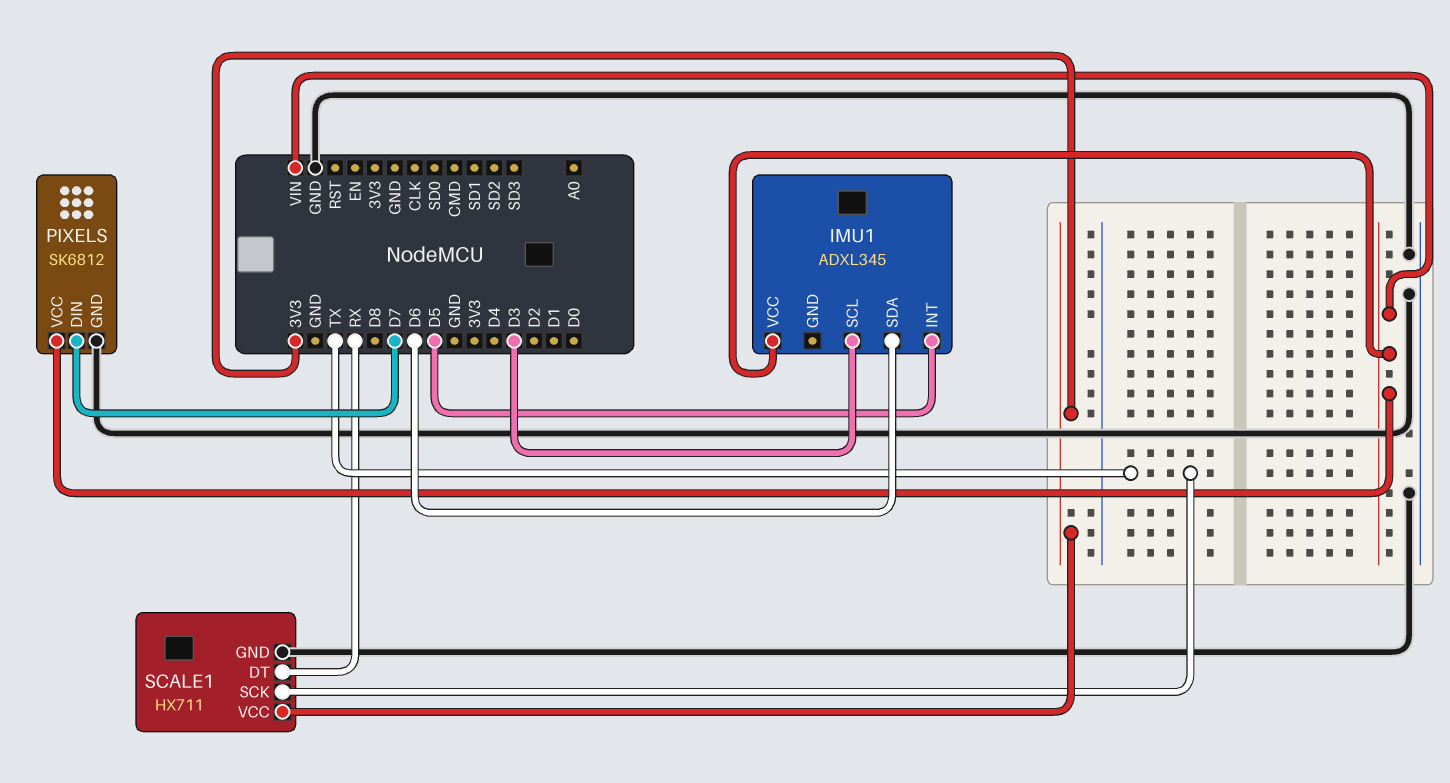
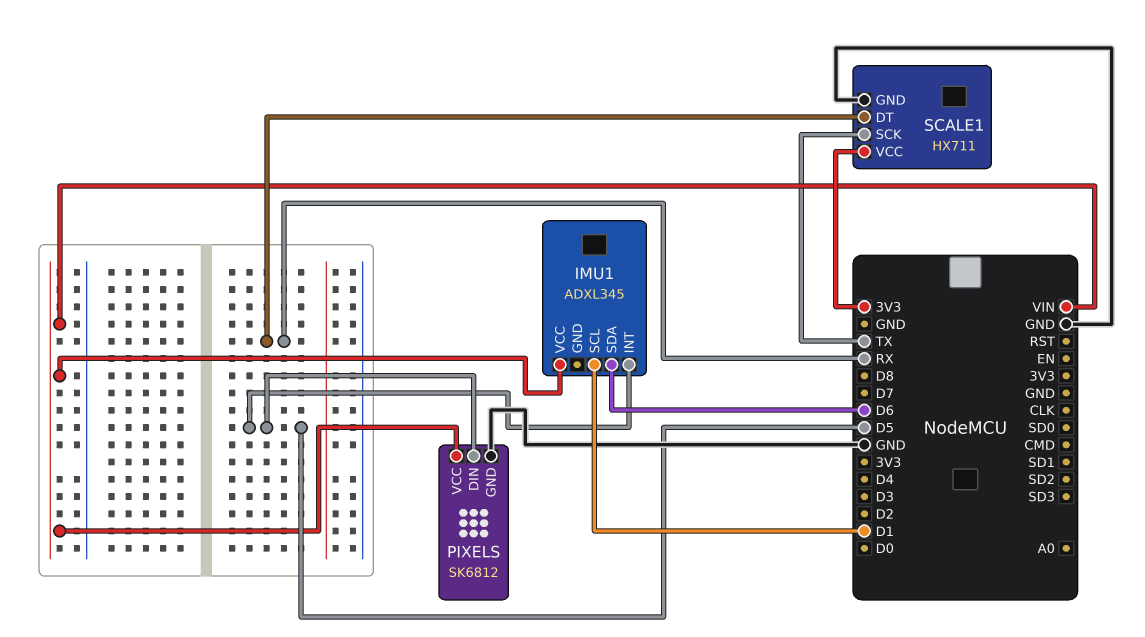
IMU1 pin SCL: D3 -> D1
PIXELS pin DIN: D7 -> D5

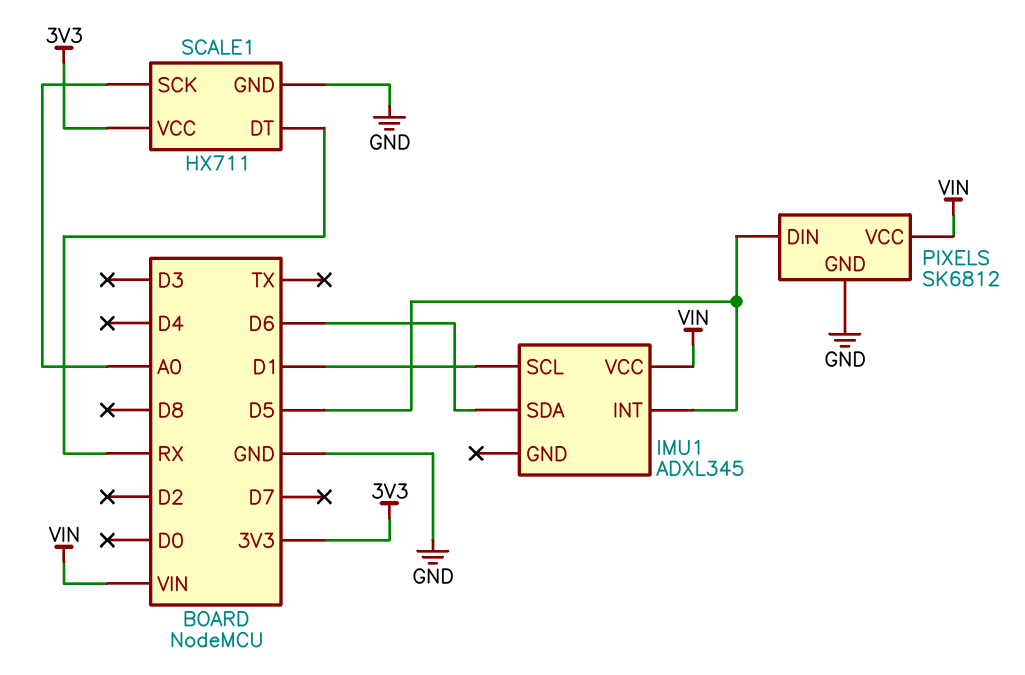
SCALE1 pin SCK: TX -> A0

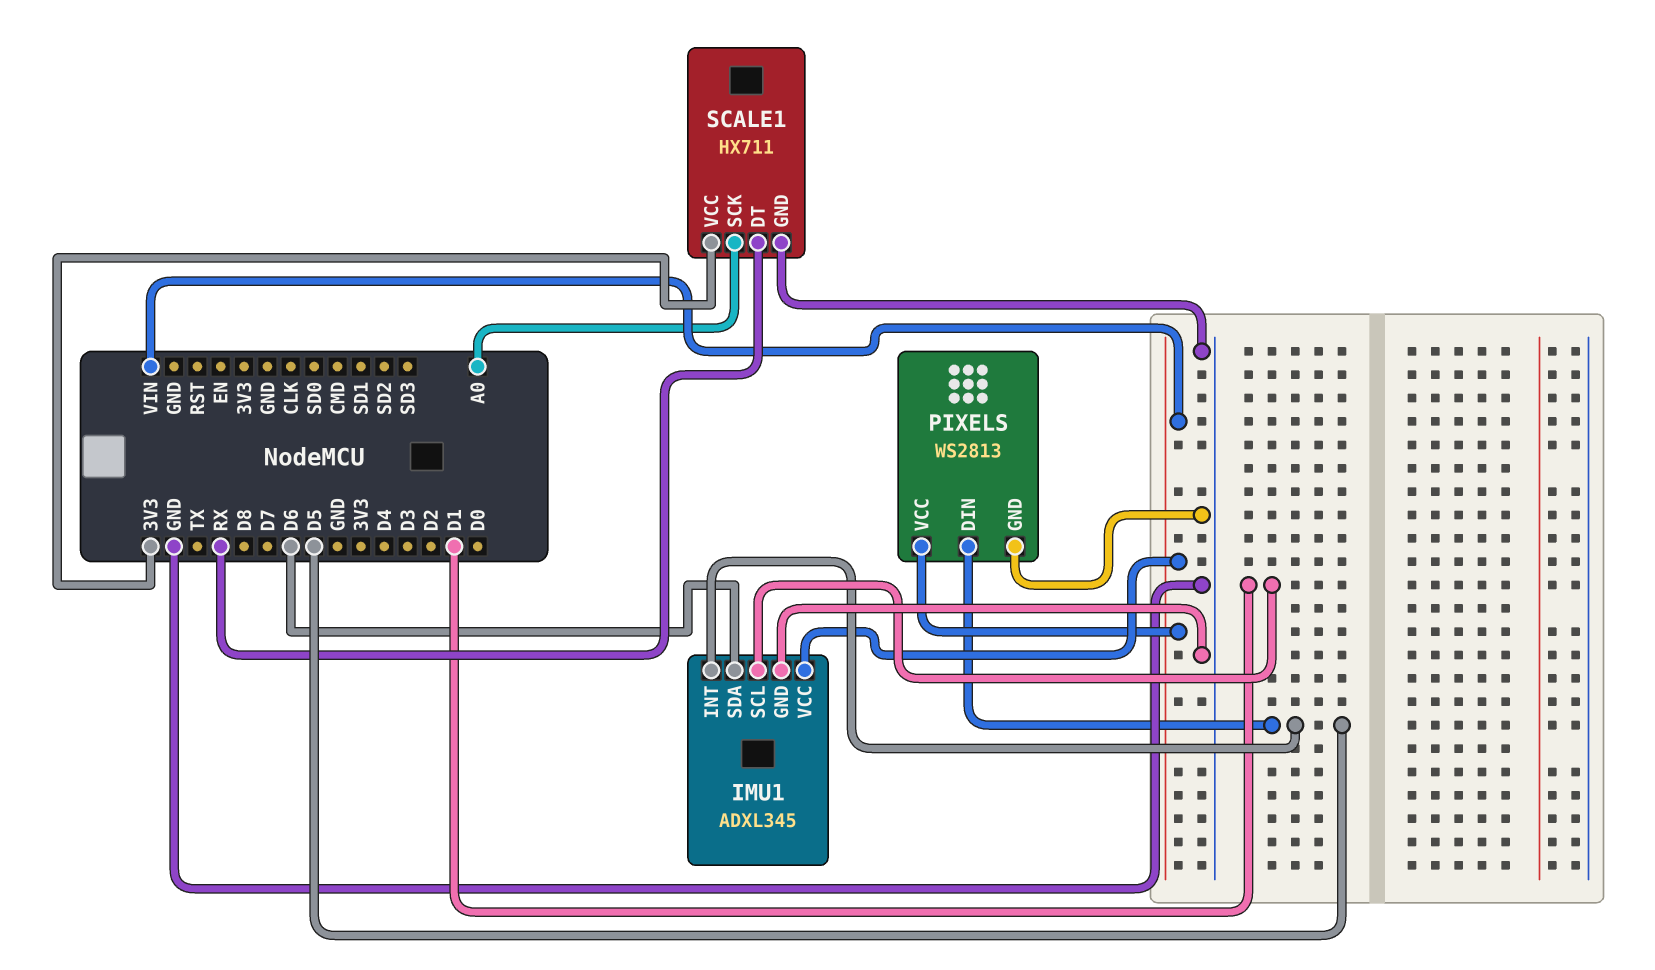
IMU1 pin GND: none -> GND
PIXELS: SK6812 -> WS2813

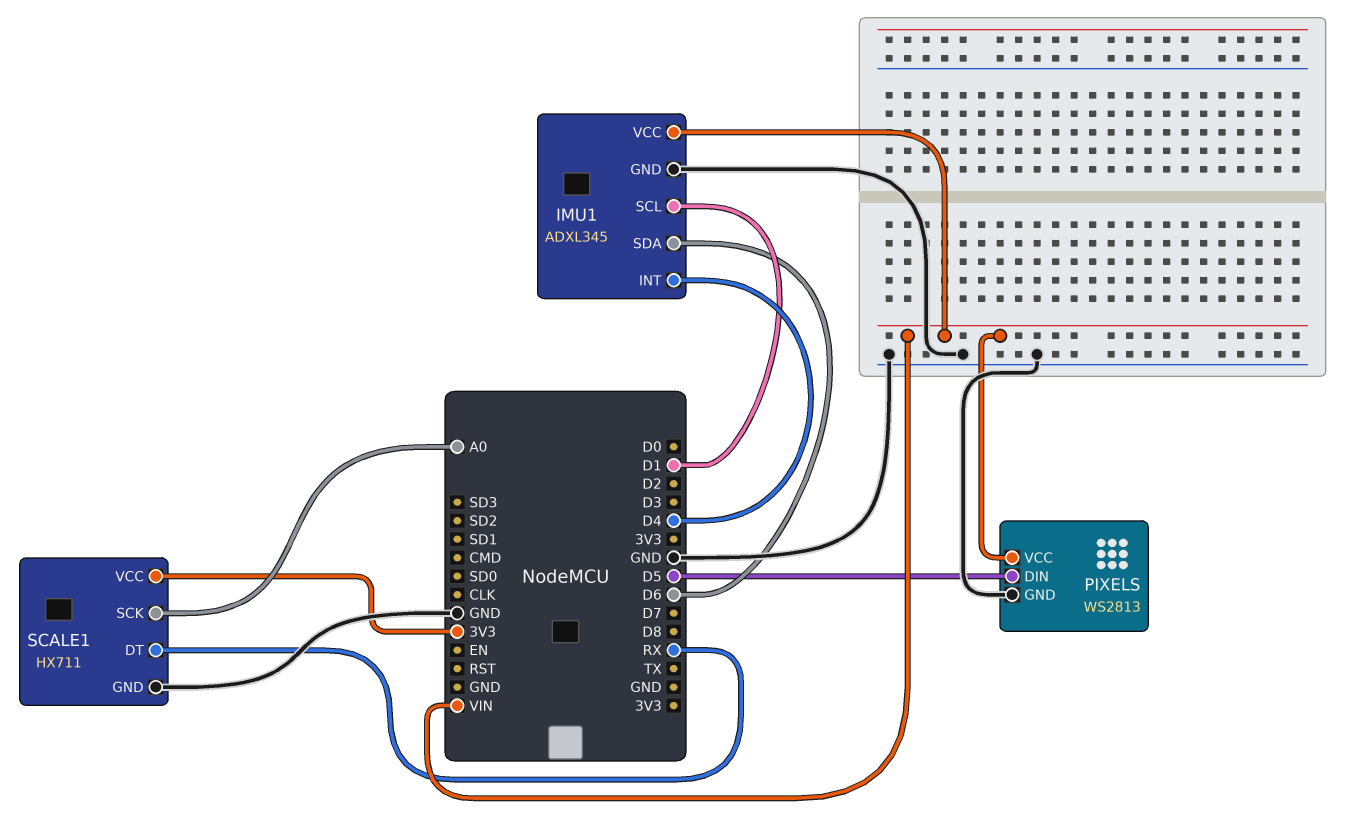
IMU1 pin INT: D5 -> D4

